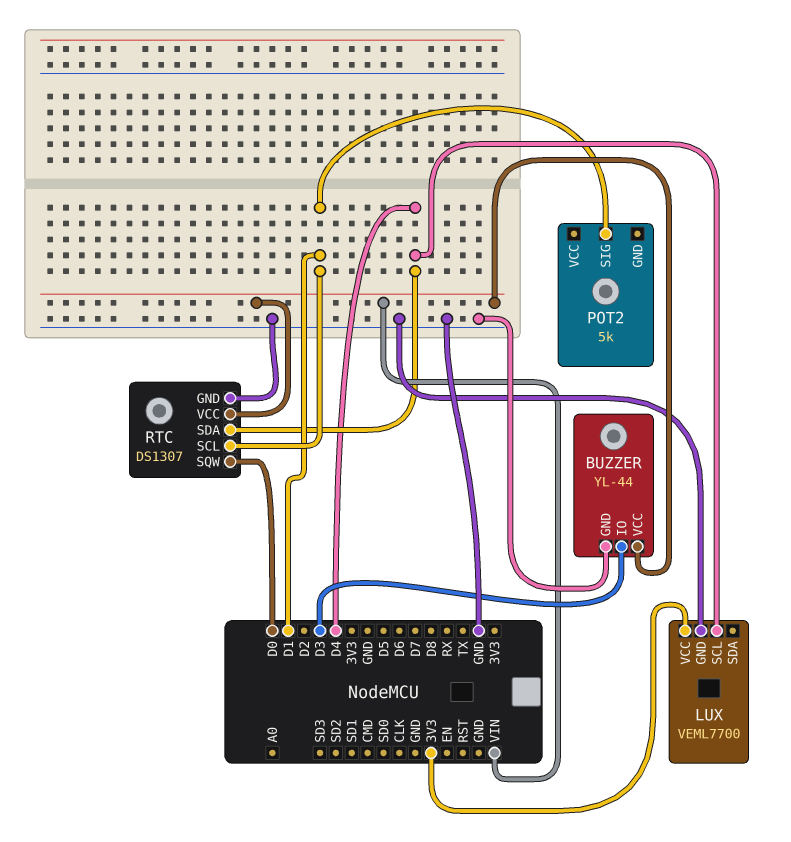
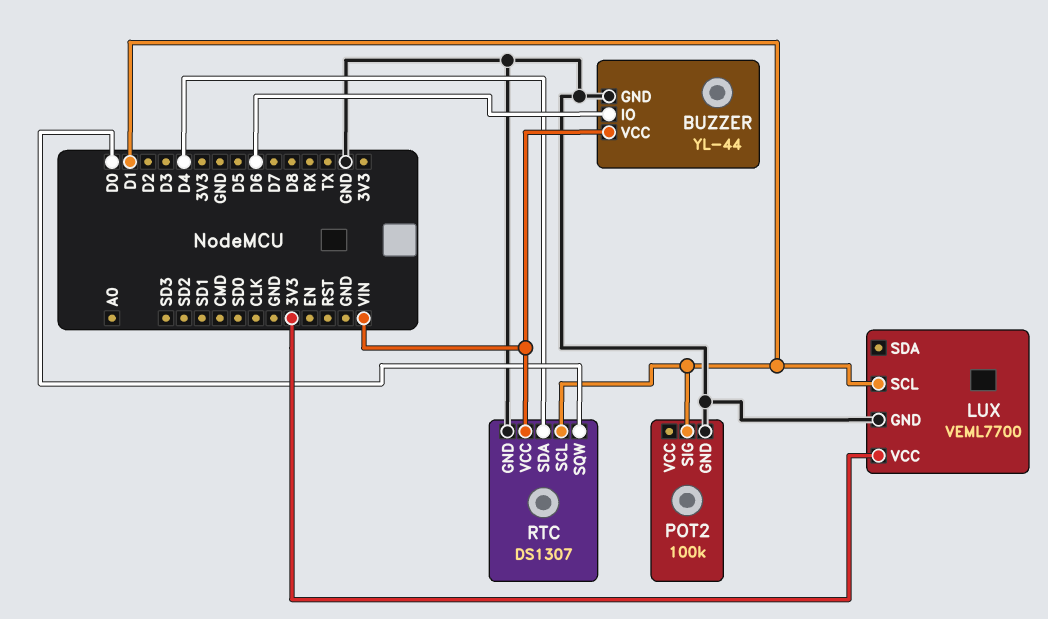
BUZZER pin IO: D3 -> D6
LUX pin SCL: D4 -> D1
POT2: 5k -> 100k
POT2 pin GND: none -> GND

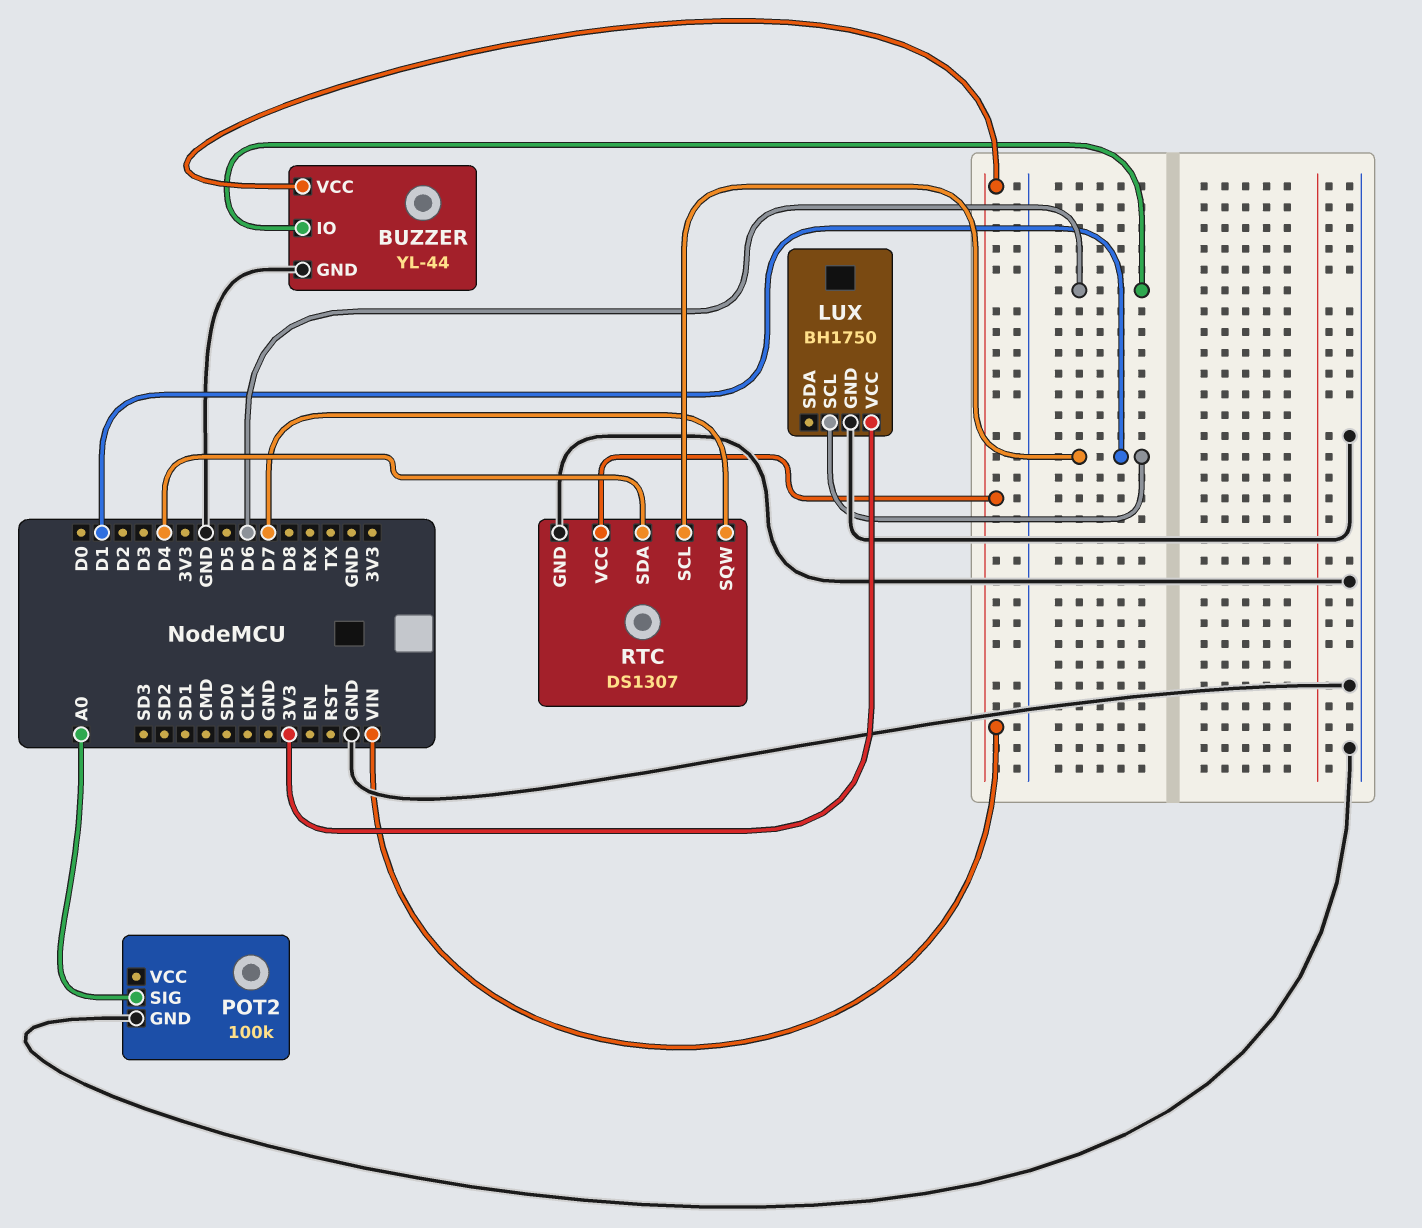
LUX: VEML7700 -> BH1750
POT2 pin SIG: D1 -> A0
RTC pin SQW: D0 -> D7

